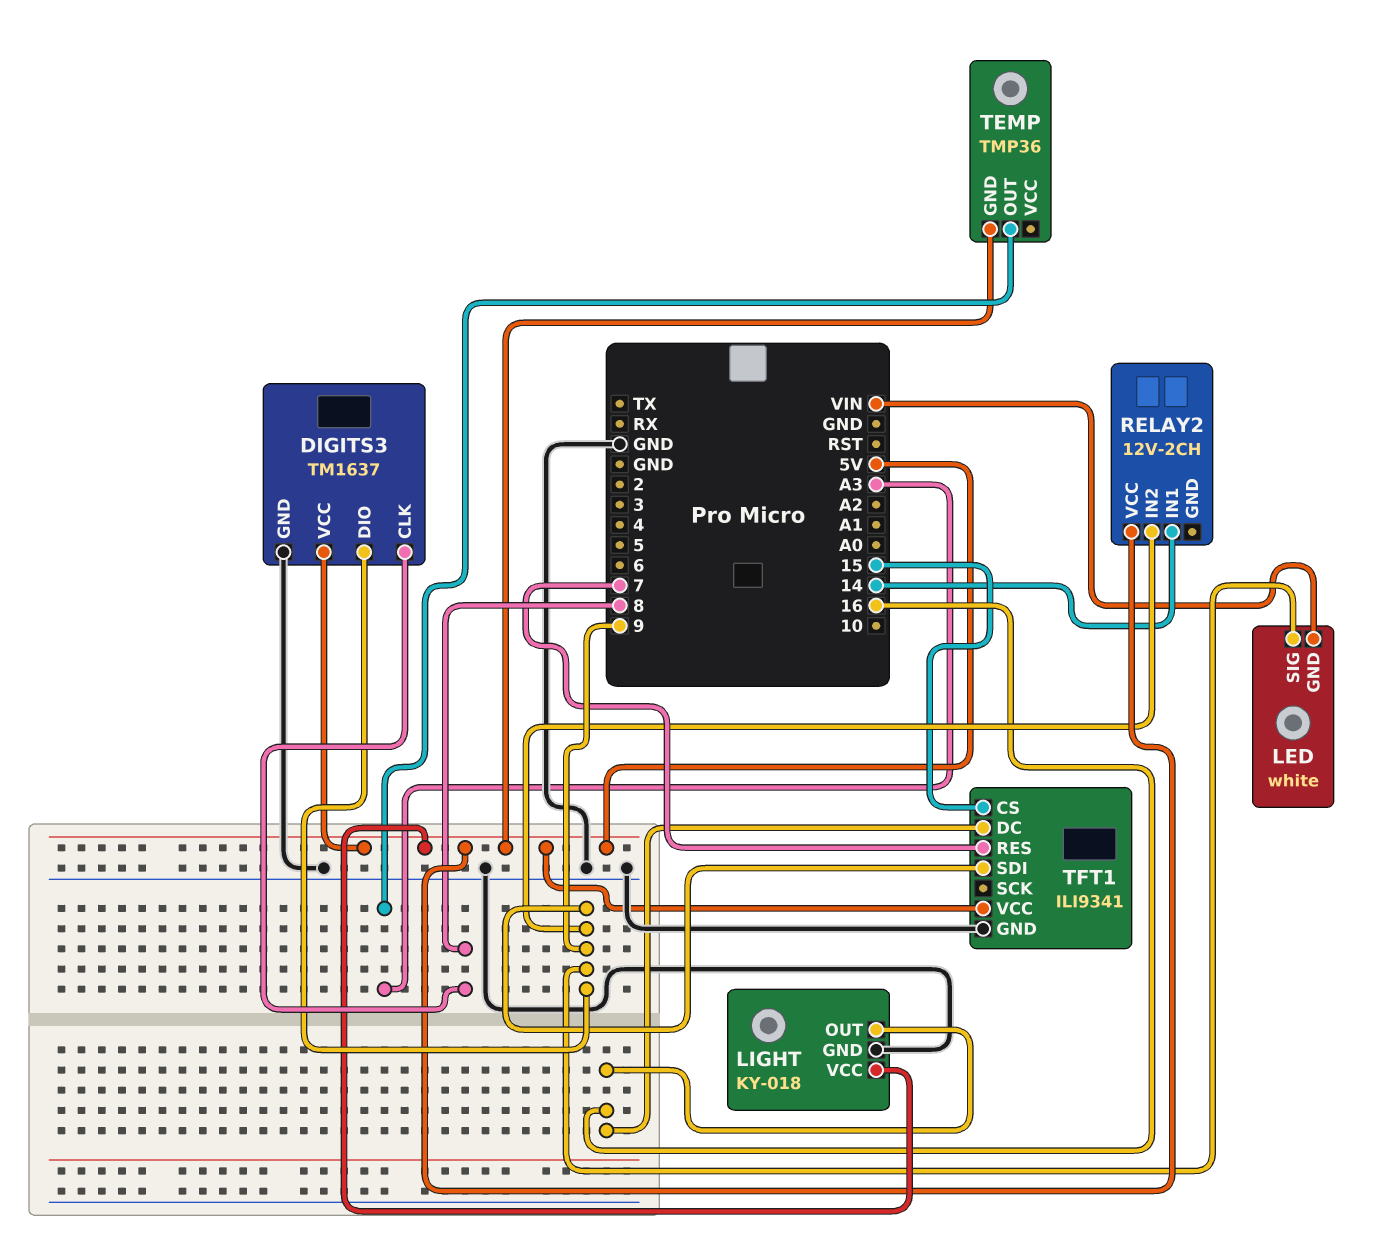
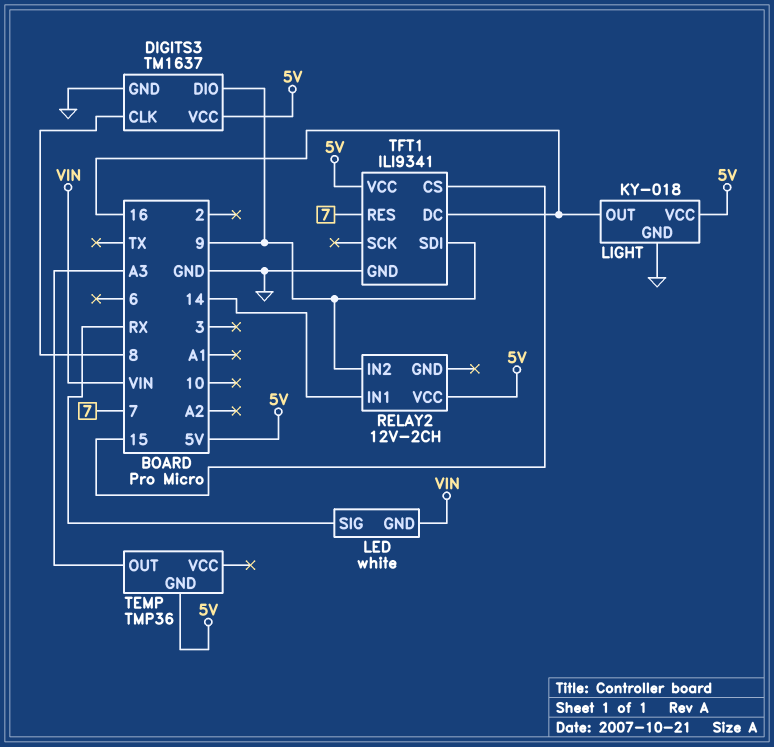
LED pin SIG: 9 -> RX

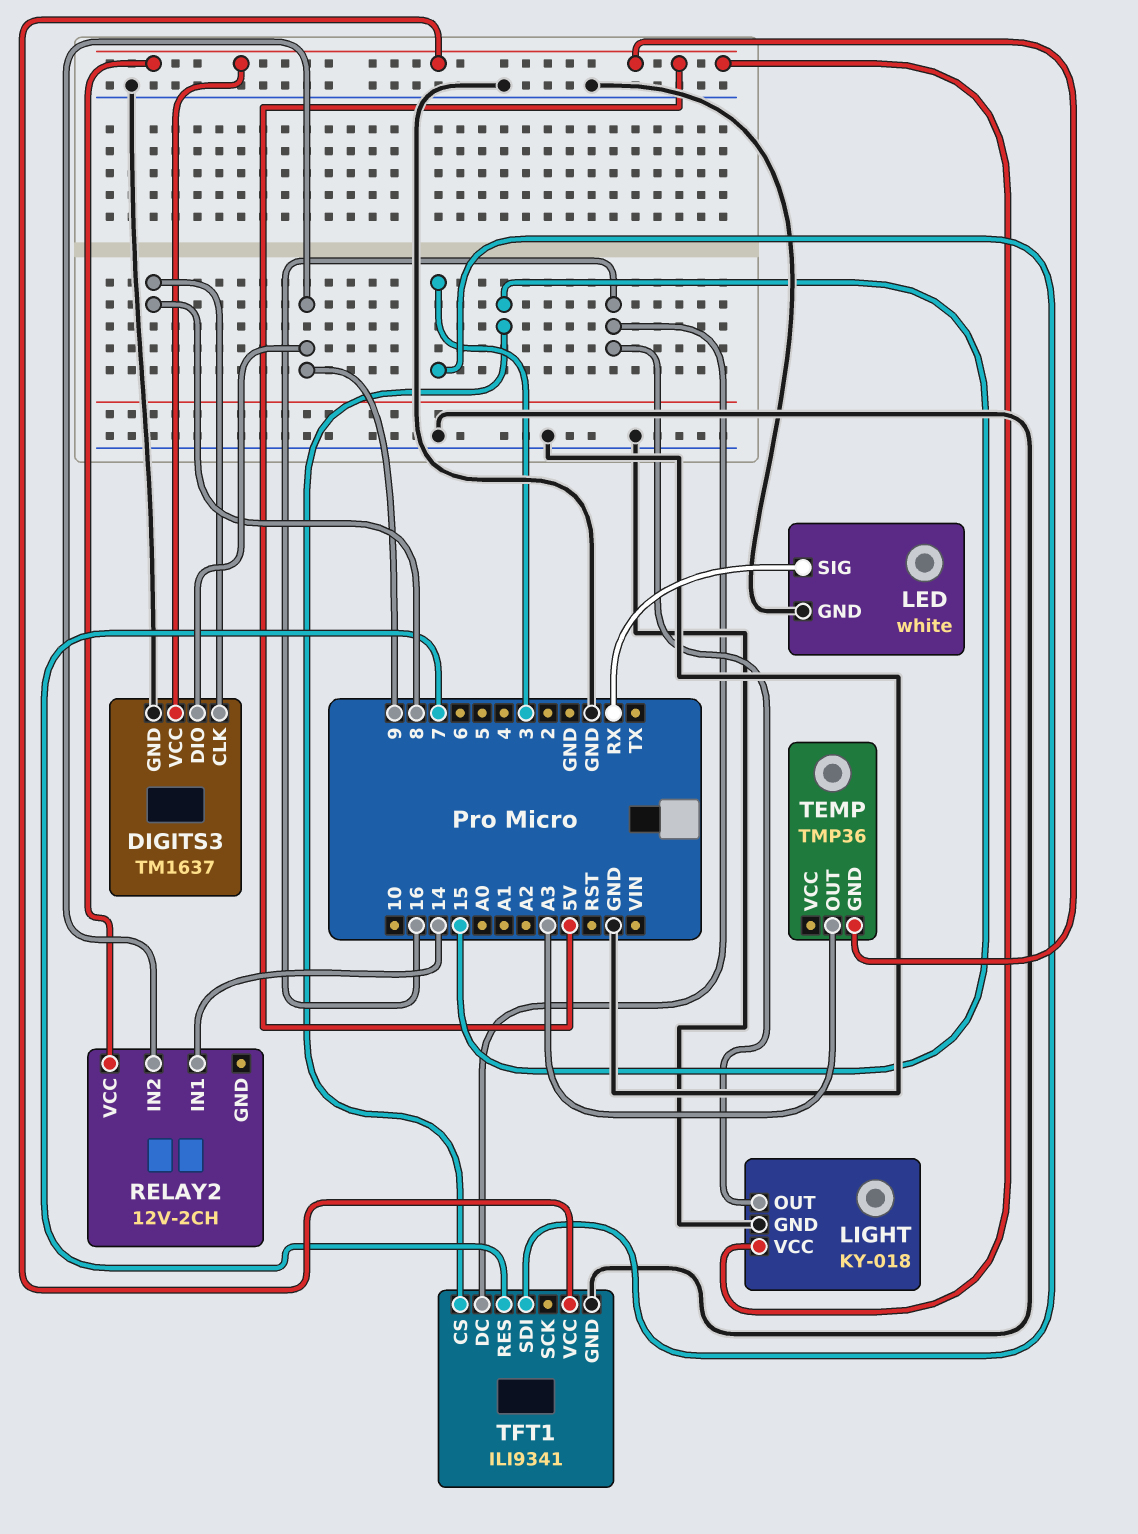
LED pin GND: VIN -> GND
TFT1 pin SDI: 9 -> 3

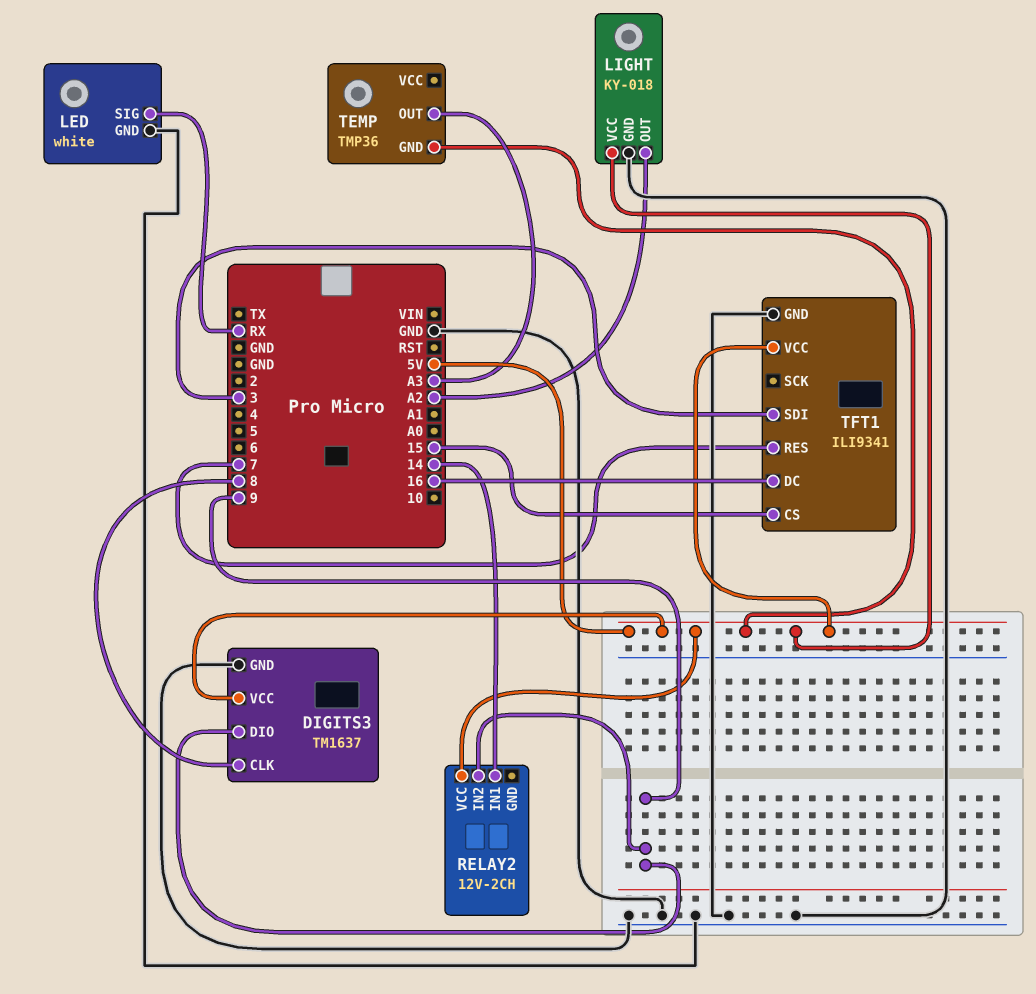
LIGHT pin OUT: 16 -> A2

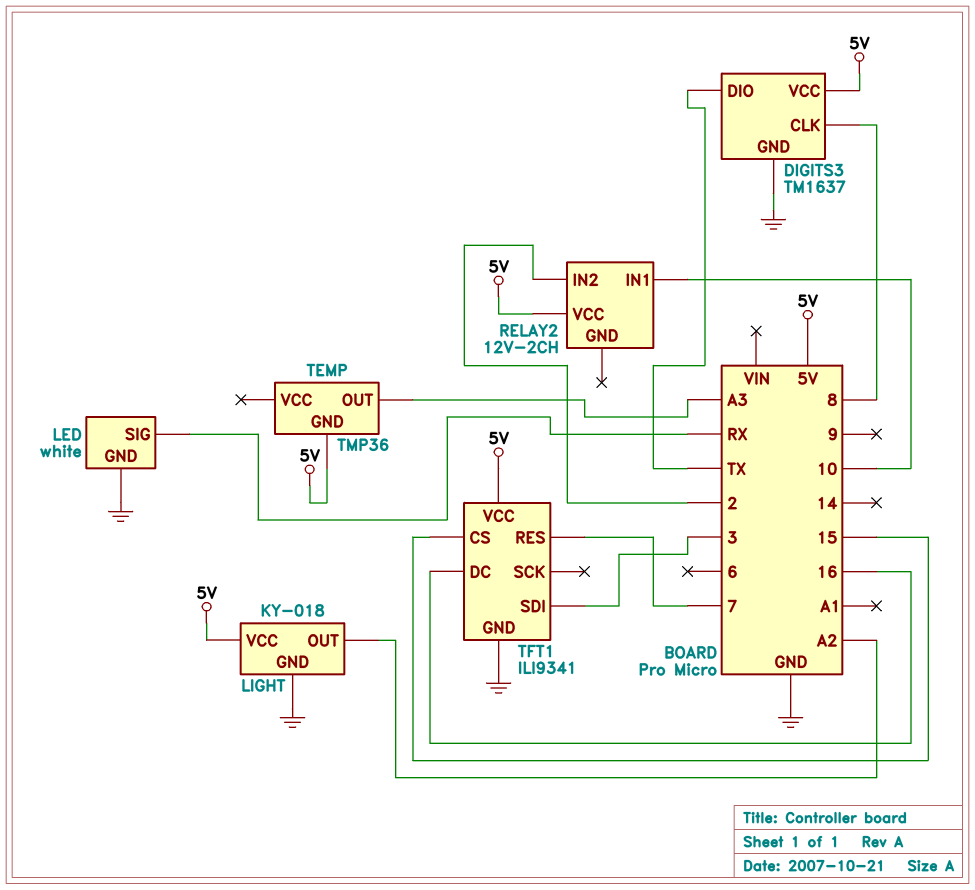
DIGITS3 pin DIO: 9 -> TX
RELAY2 pin IN1: 14 -> 10
RELAY2 pin IN2: 9 -> 2

